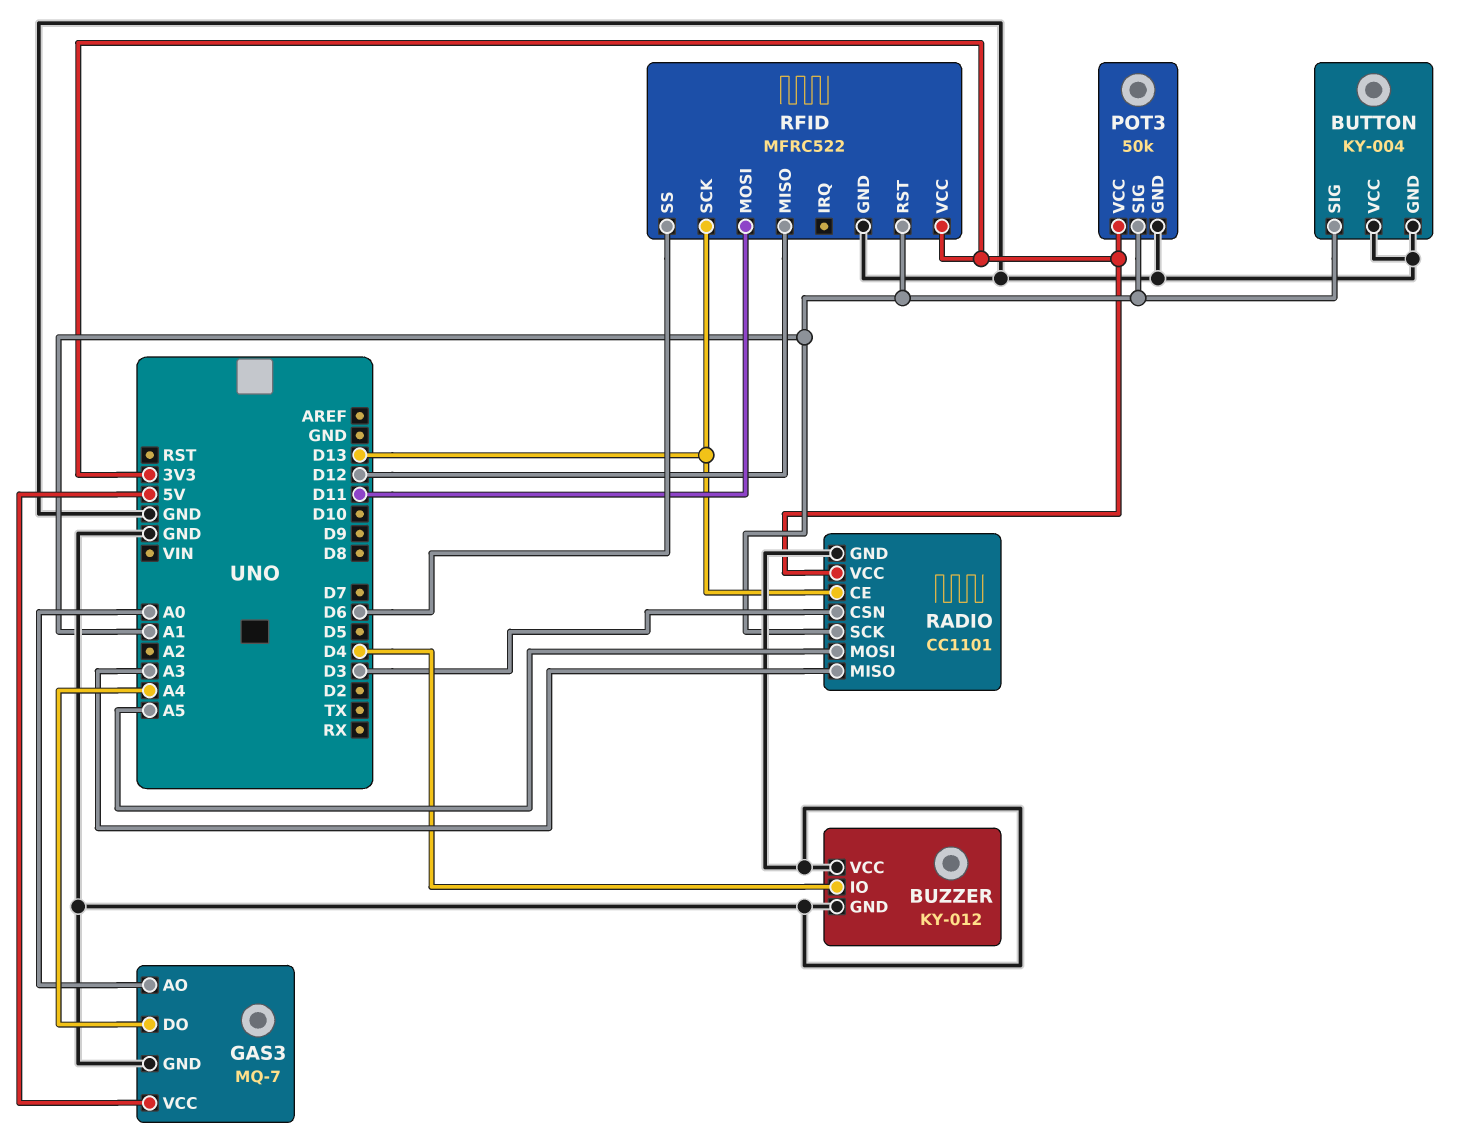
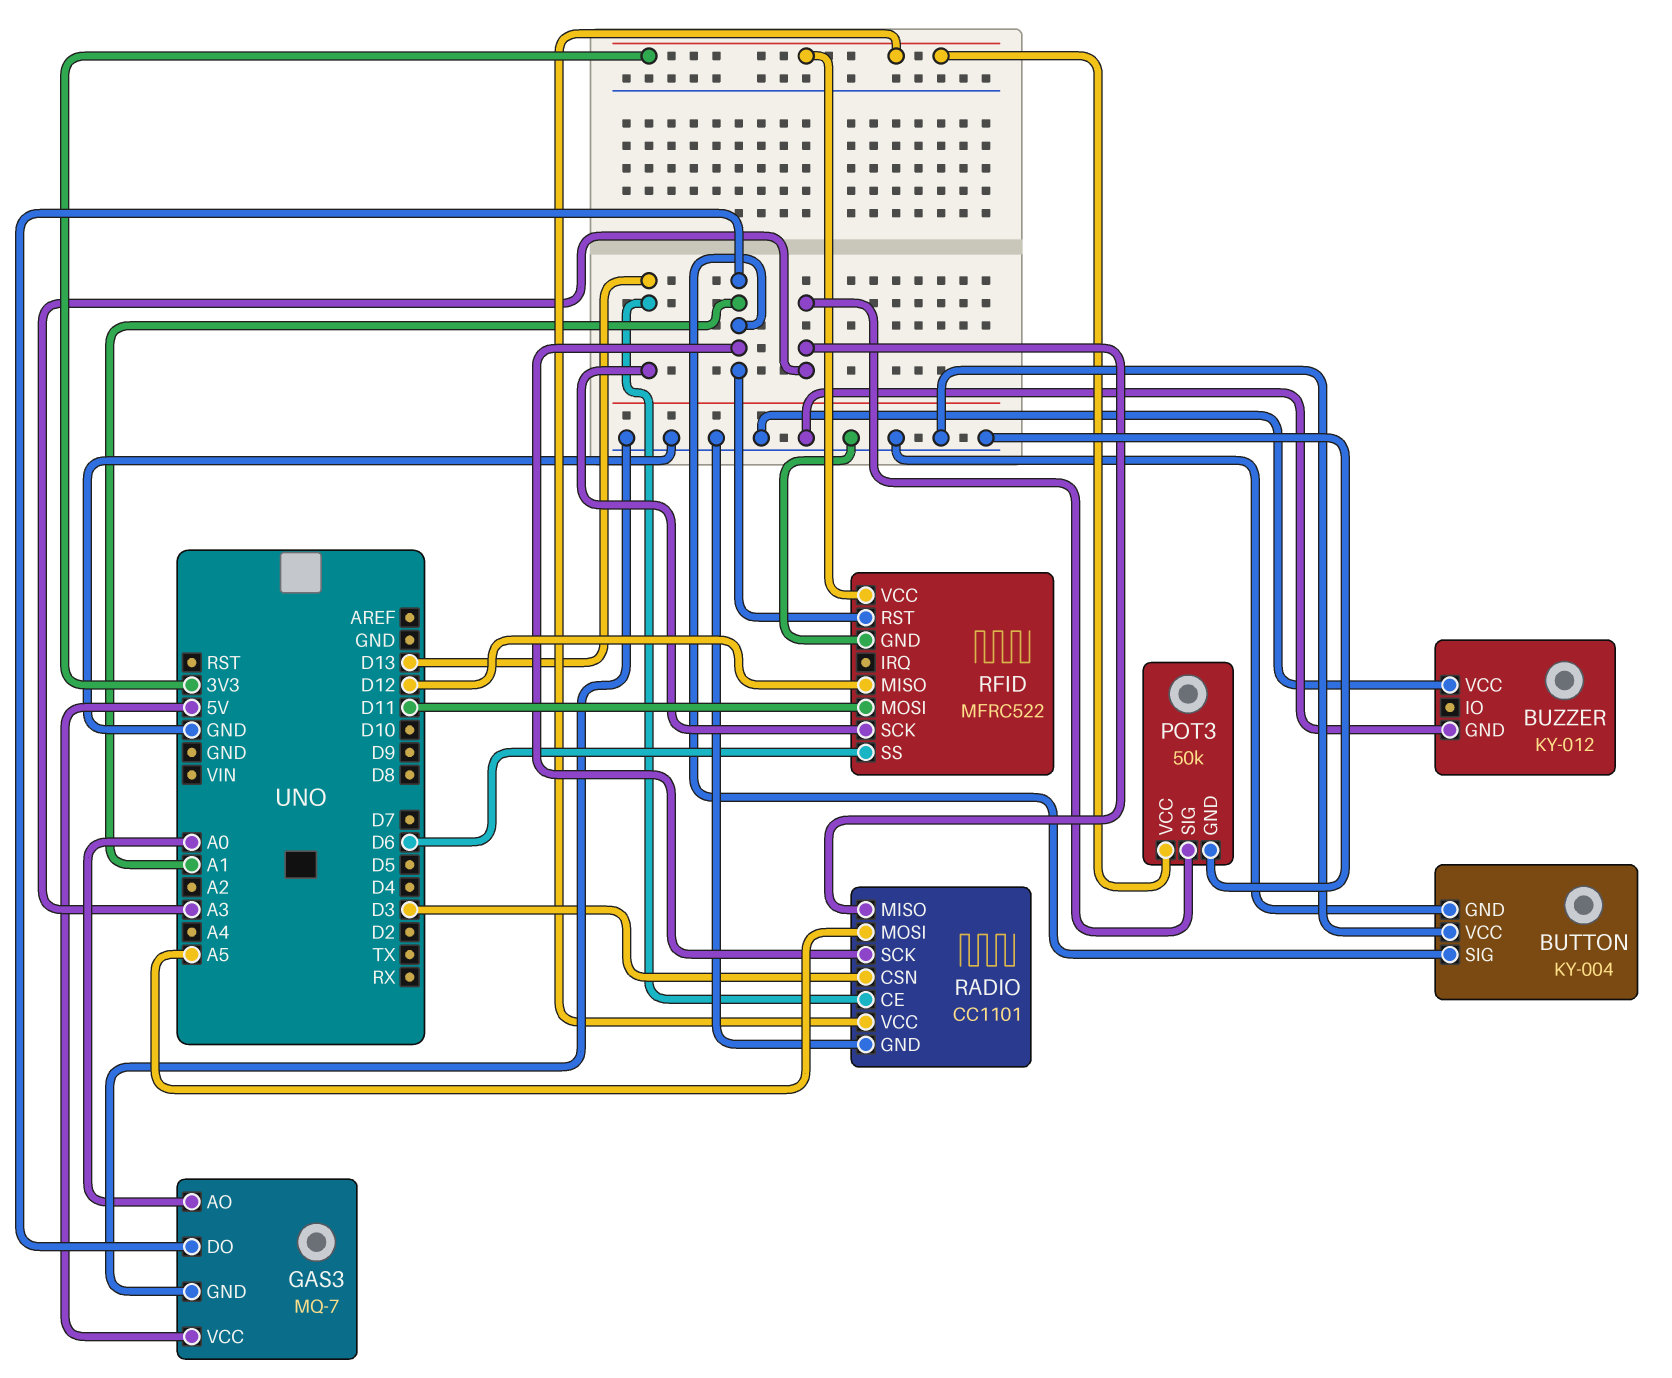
BUZZER pin IO: D4 -> none
GAS3 pin DO: A4 -> A1
POT3 pin SIG: A1 -> A3

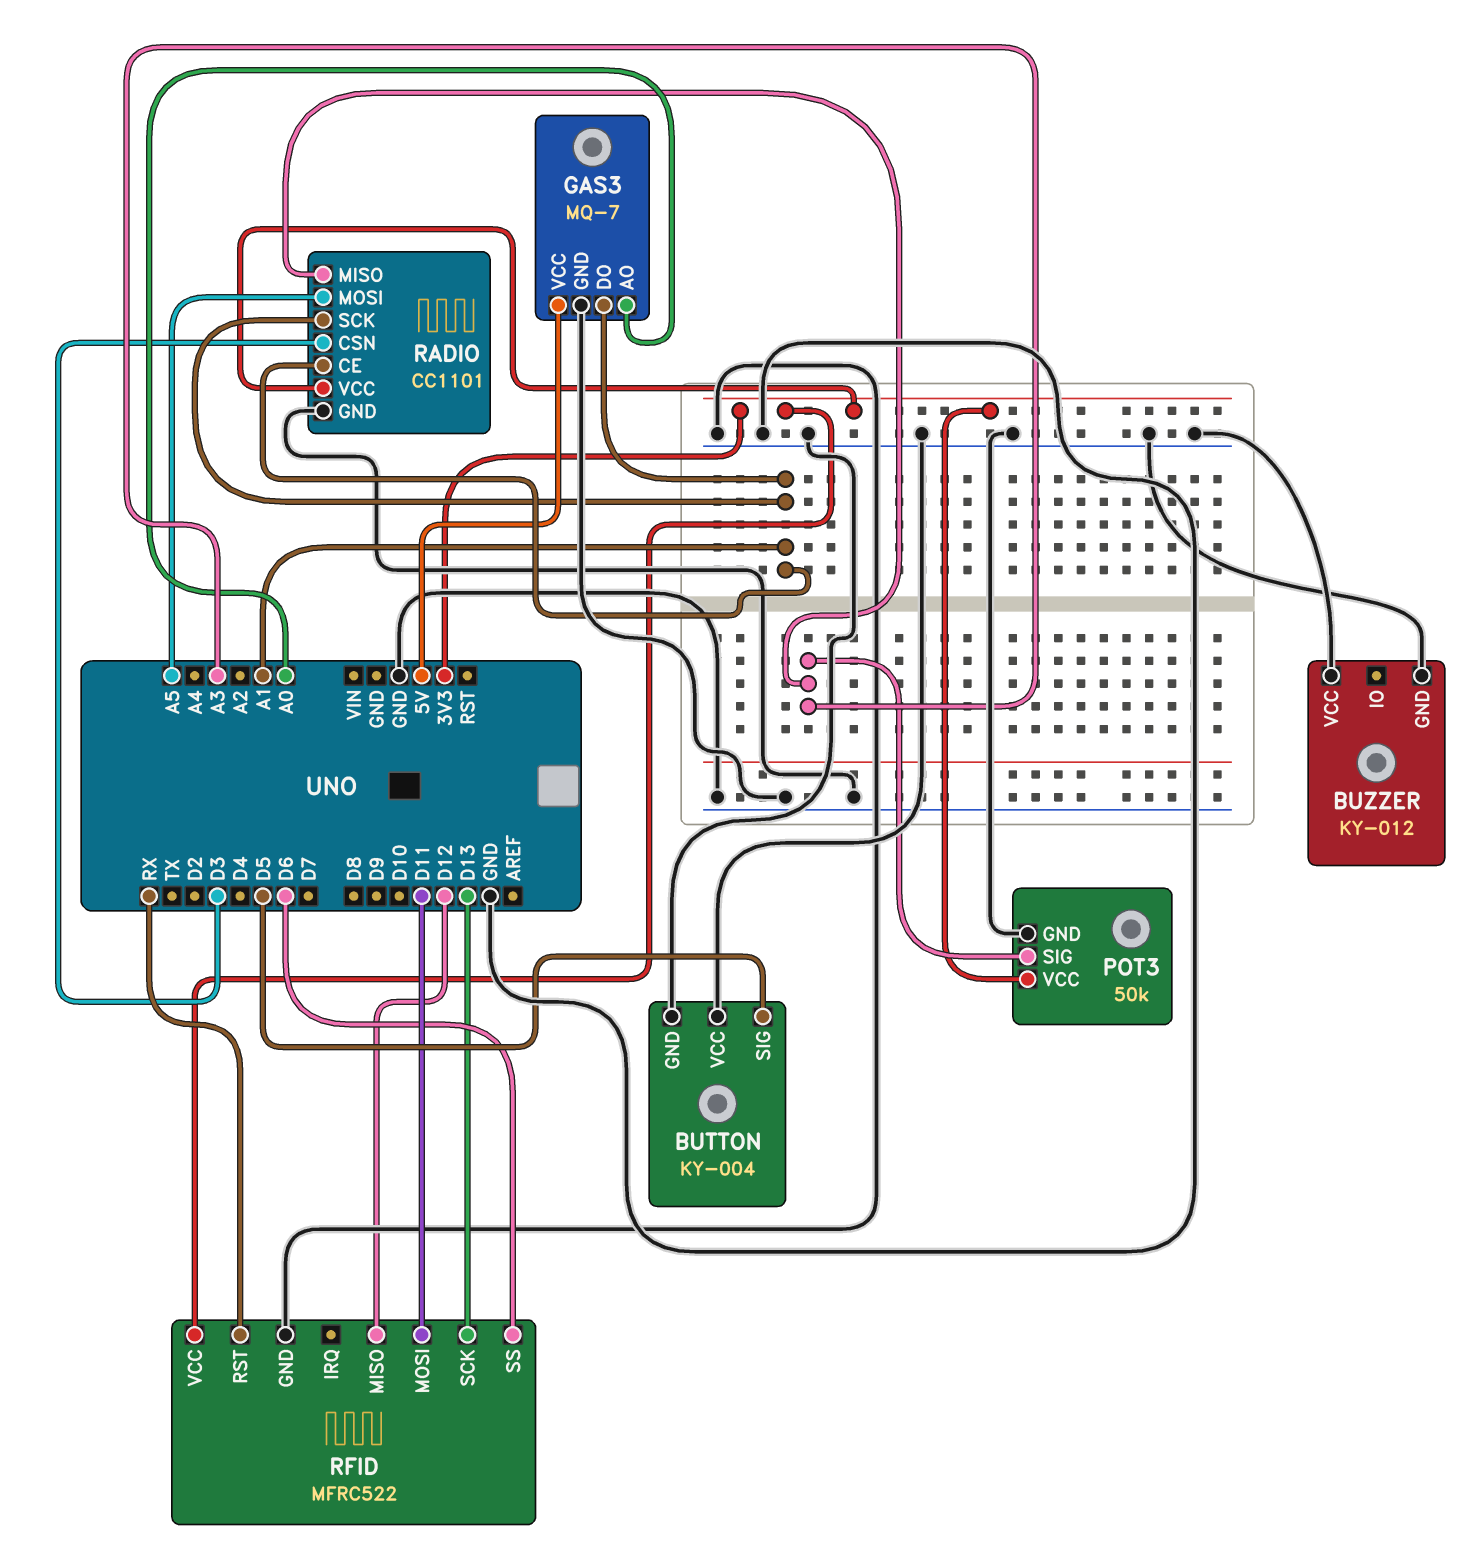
BUTTON pin SIG: A1 -> D5
RADIO pin CE: D13 -> A1
RFID pin RST: A1 -> RX

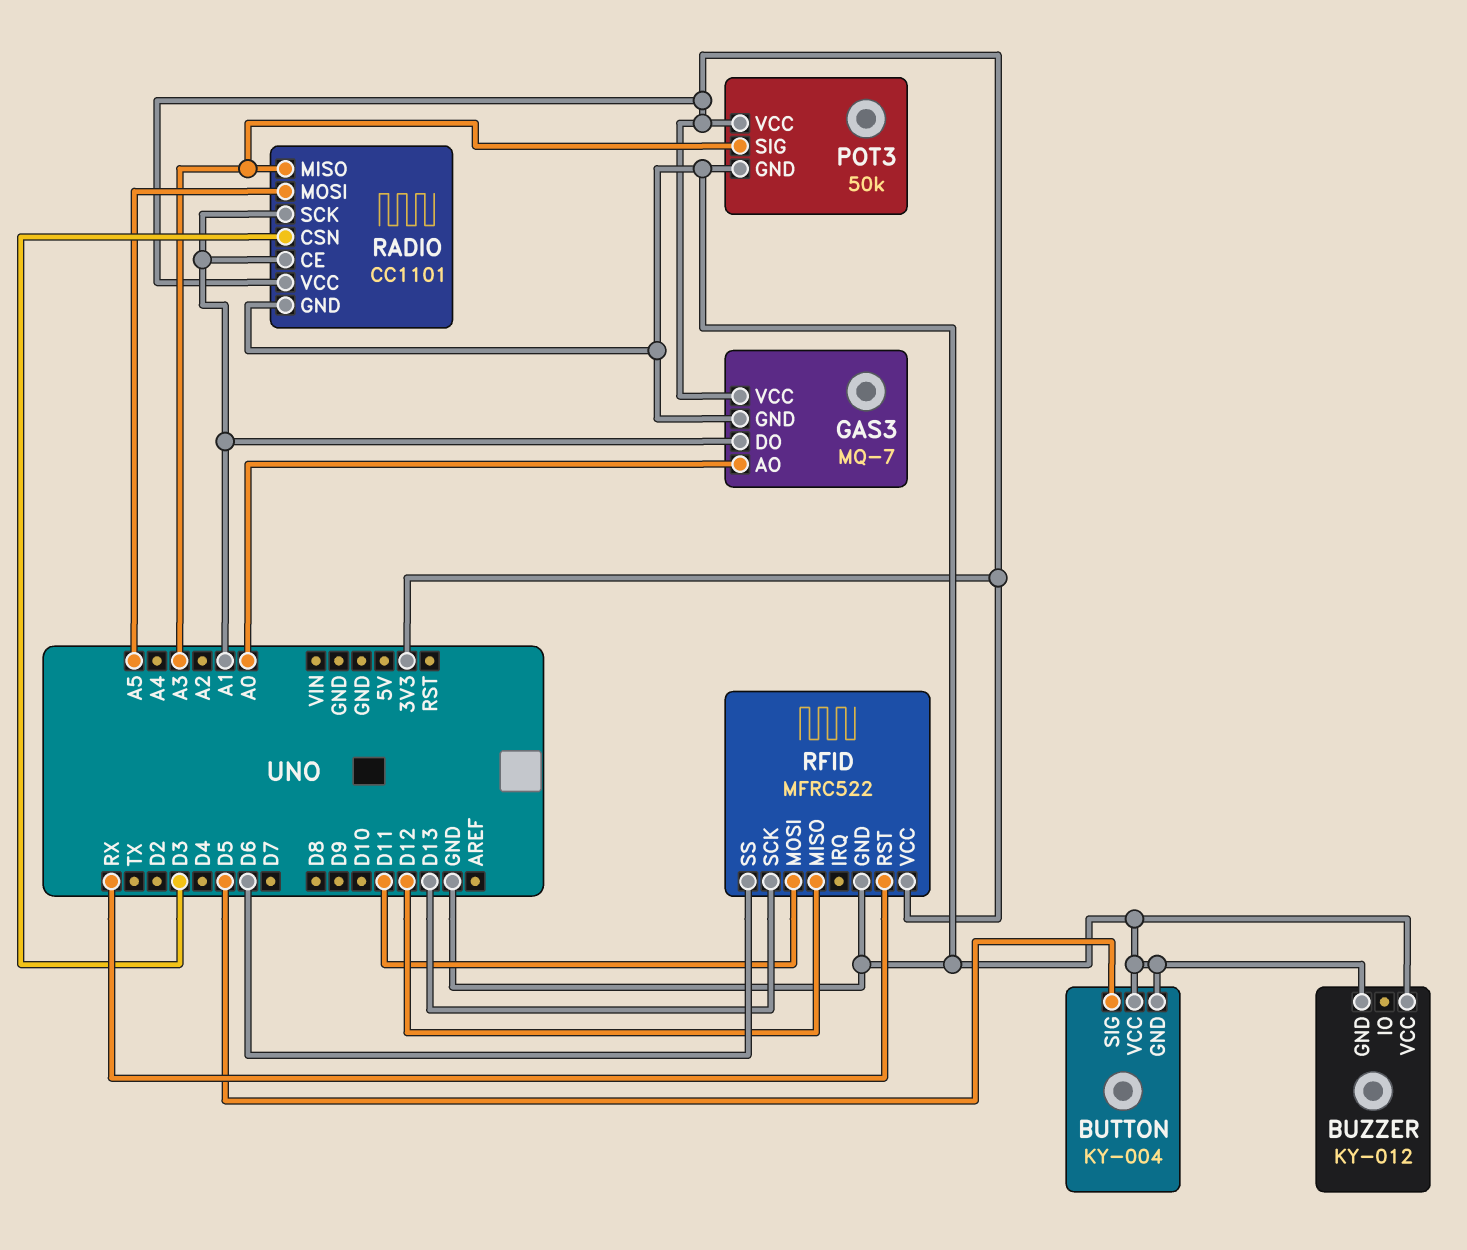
GAS3 pin VCC: 5V -> 3V3

